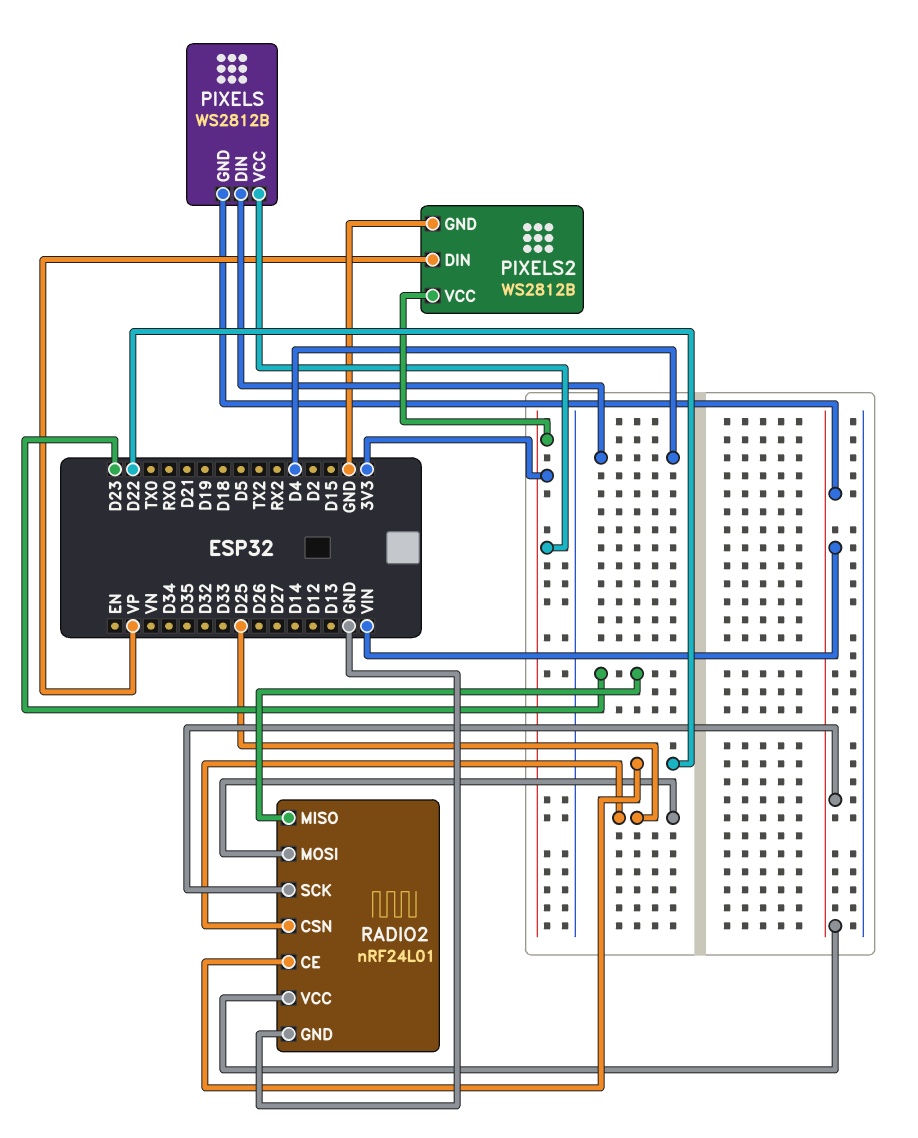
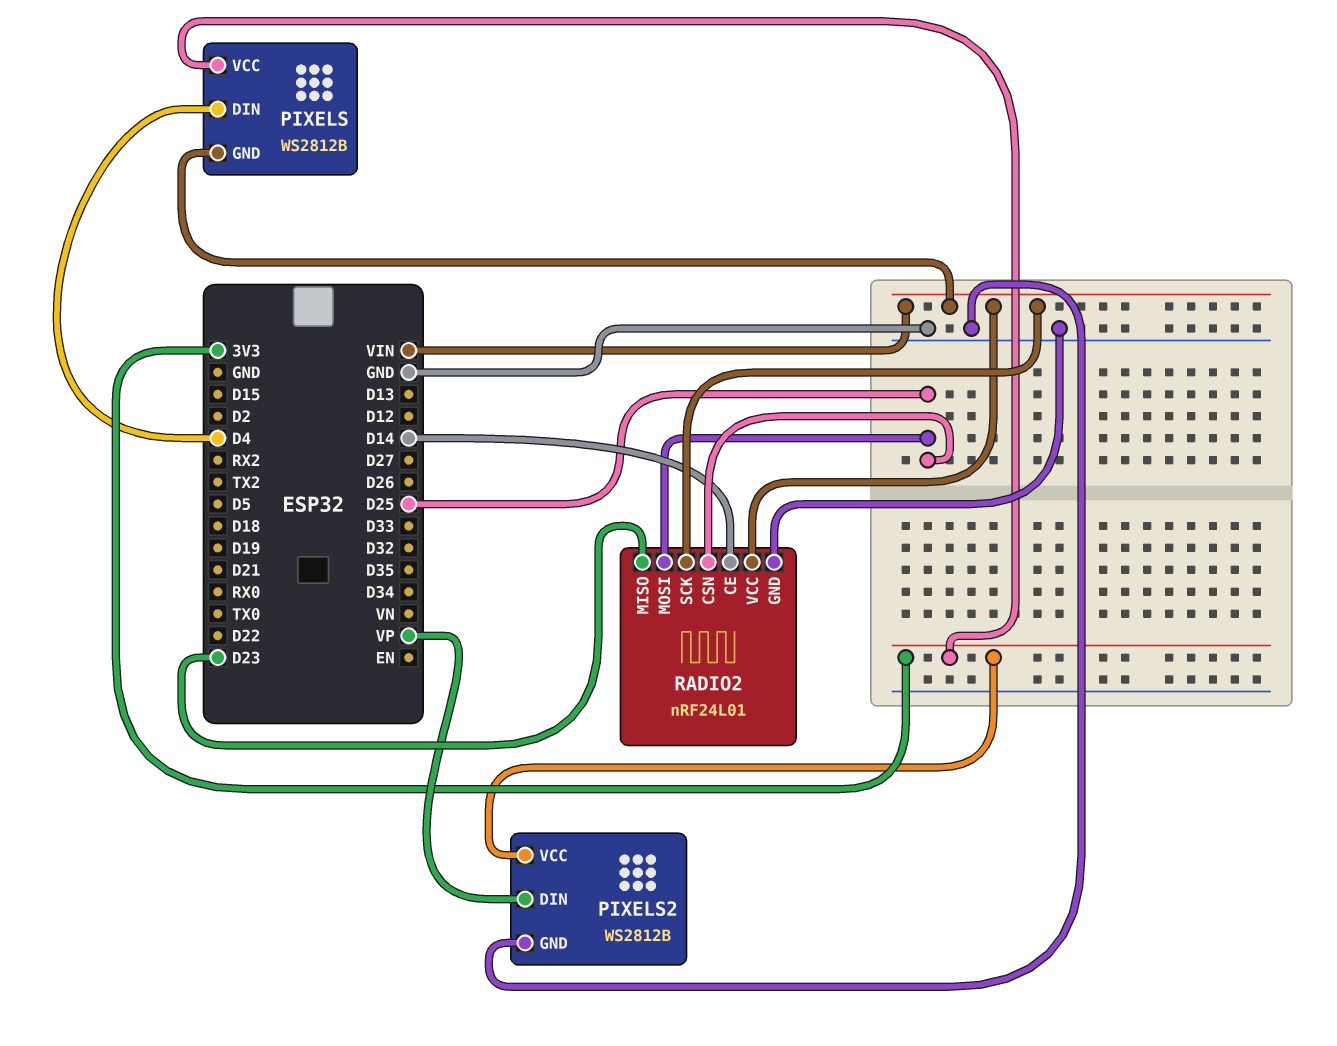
RADIO2 pin CE: D22 -> D14

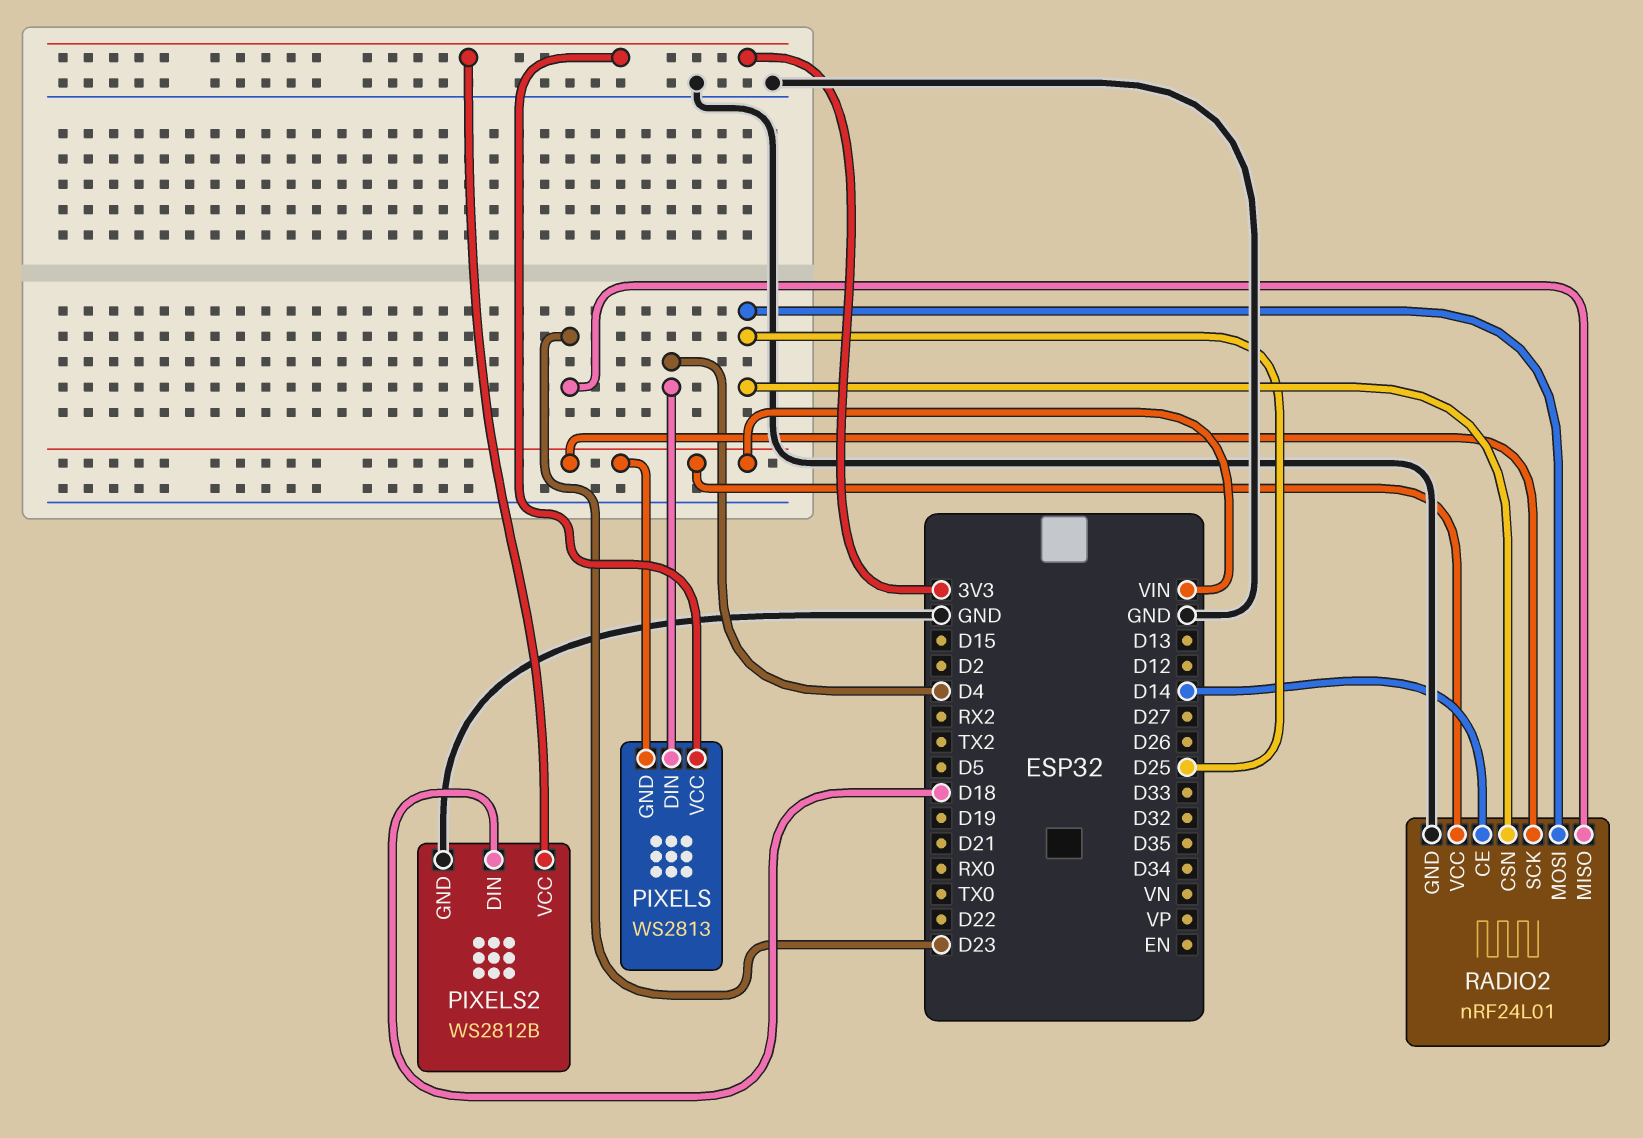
PIXELS: WS2812B -> WS2813
PIXELS2 pin DIN: VP -> D18

